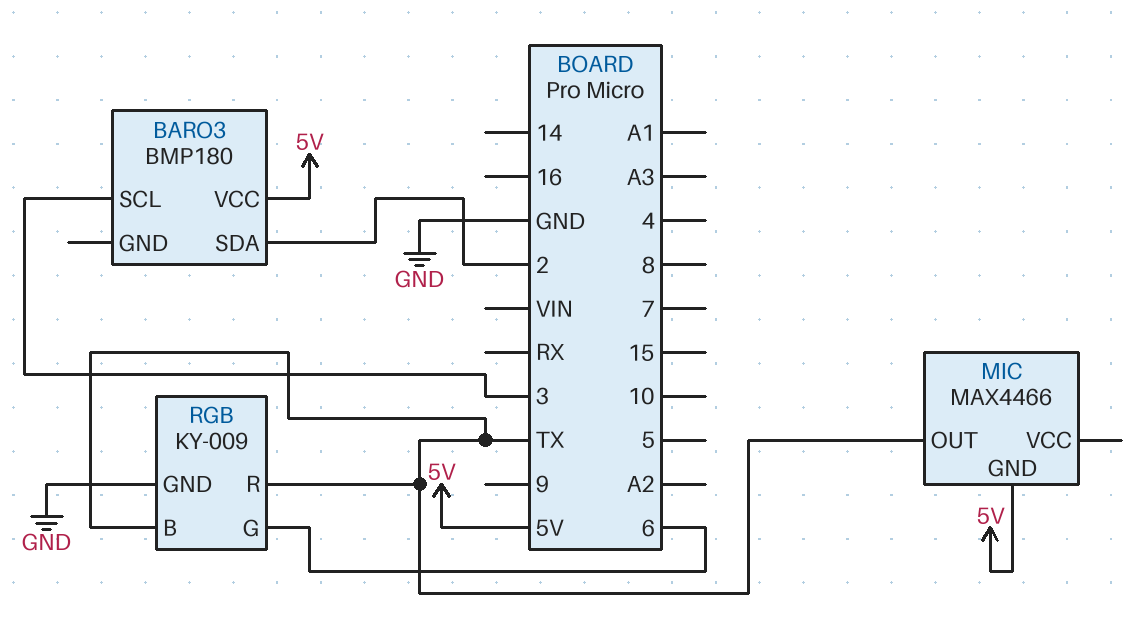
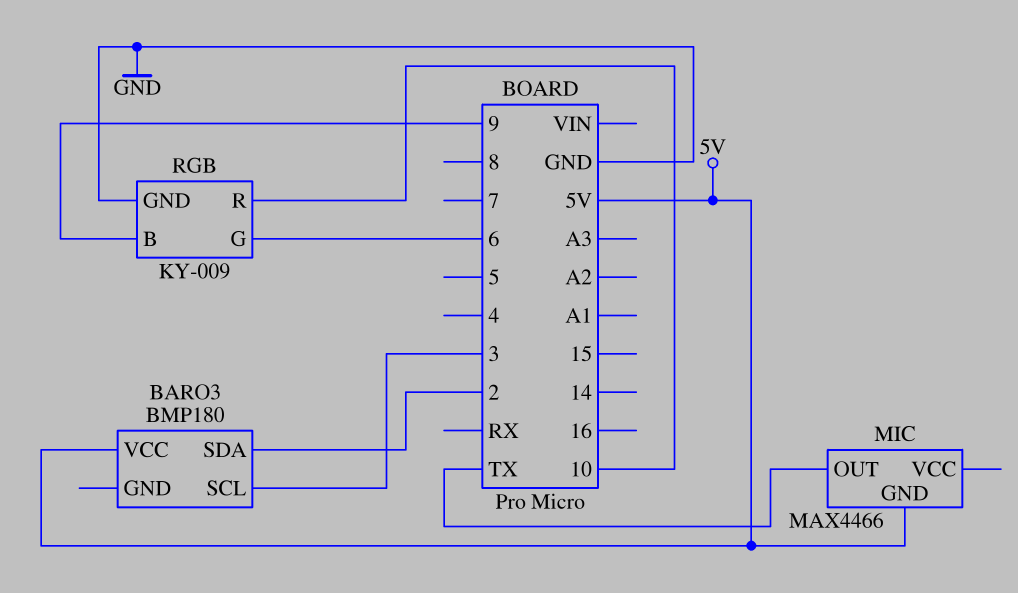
RGB pin B: TX -> 9
RGB pin R: TX -> 10

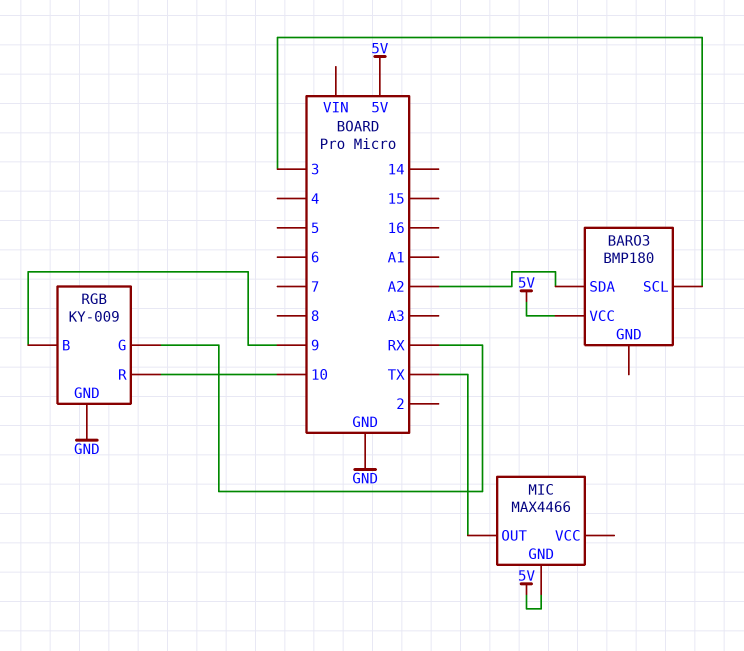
BARO3 pin SDA: 2 -> A2
RGB pin G: 6 -> RX

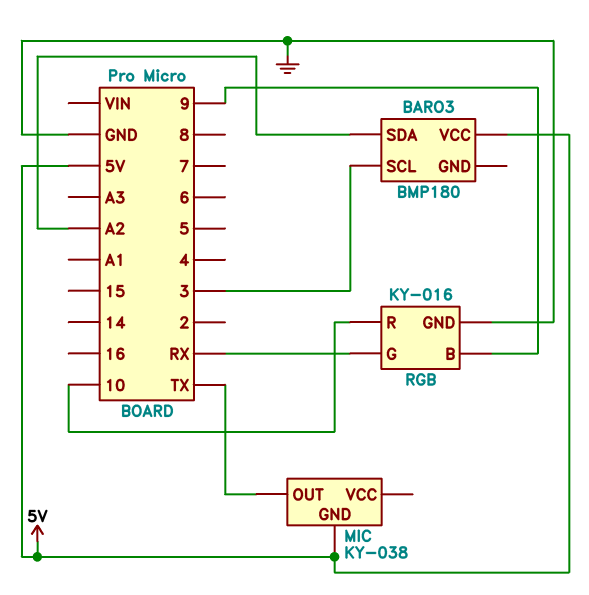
MIC: MAX4466 -> KY-038
RGB: KY-009 -> KY-016

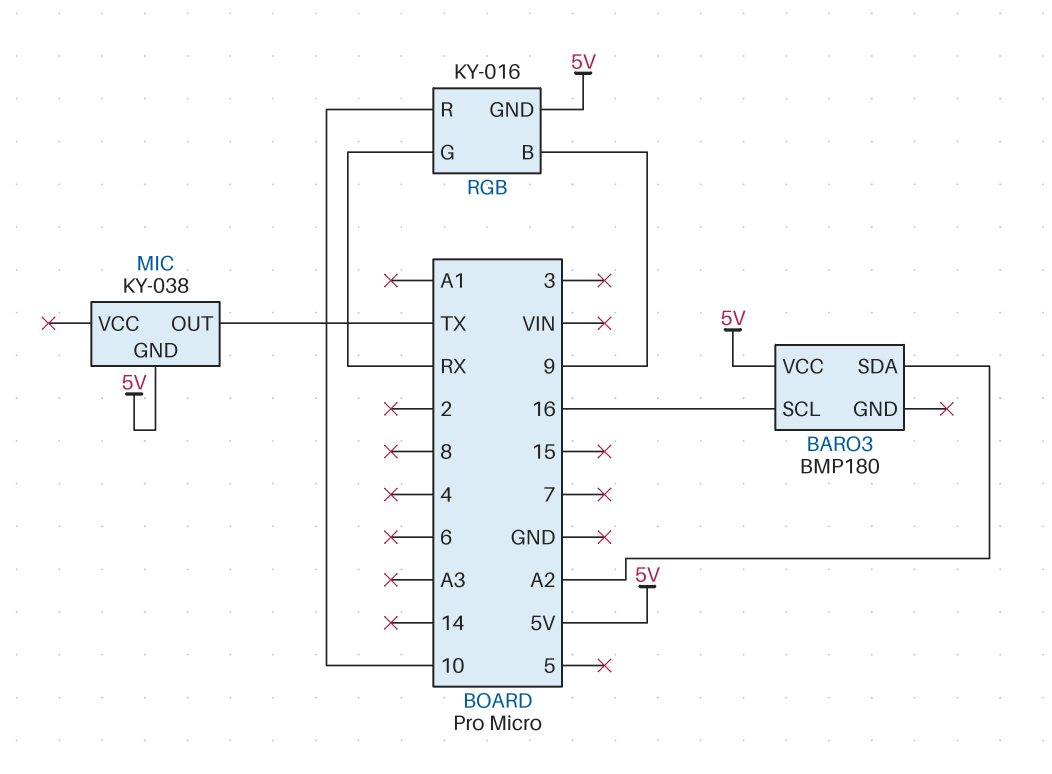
BARO3 pin SCL: 3 -> 16
RGB pin GND: GND -> 5V

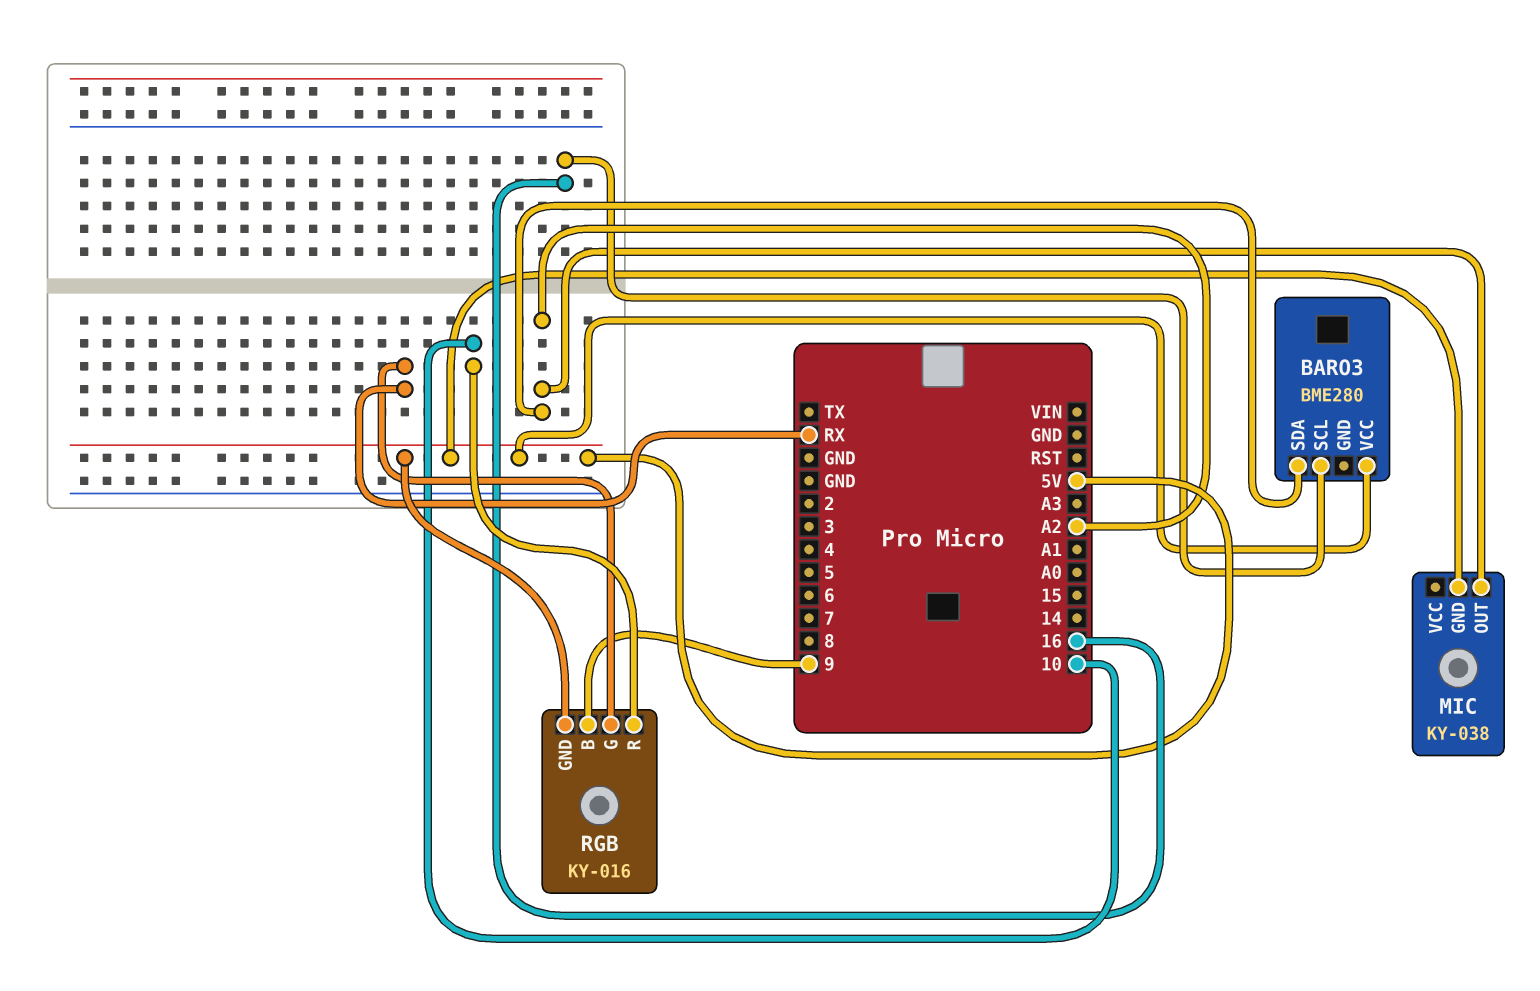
BARO3: BMP180 -> BME280
MIC pin OUT: TX -> A2

